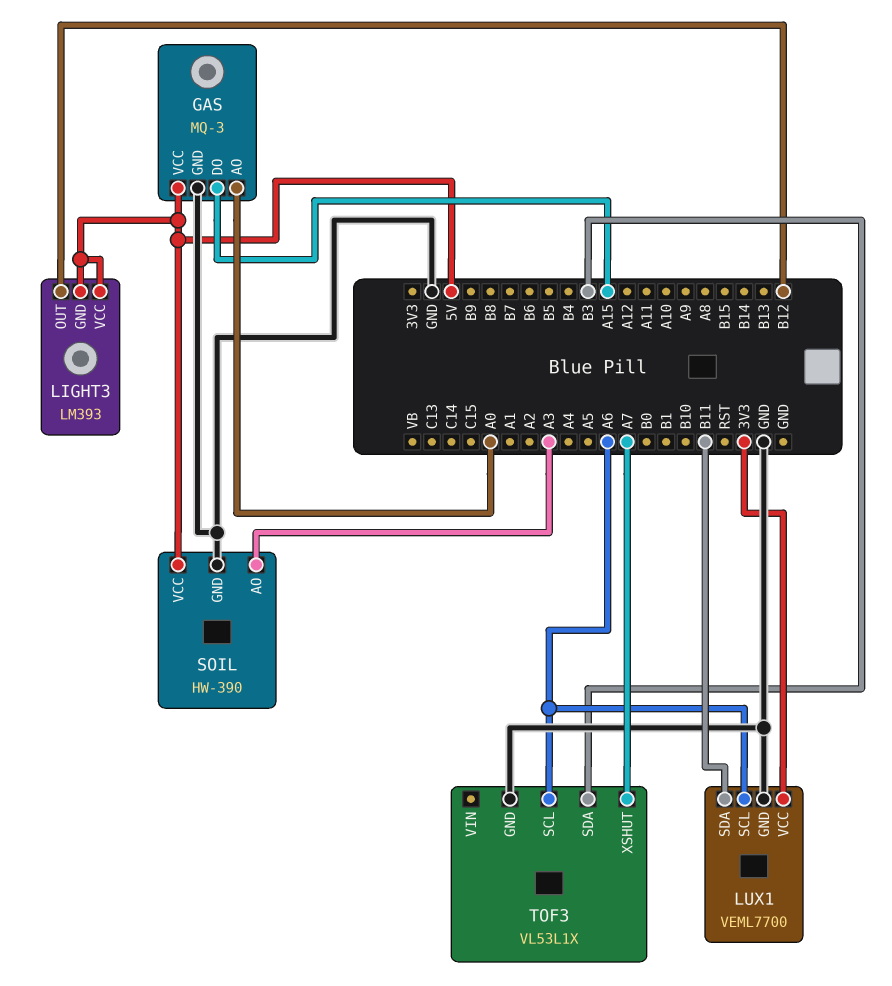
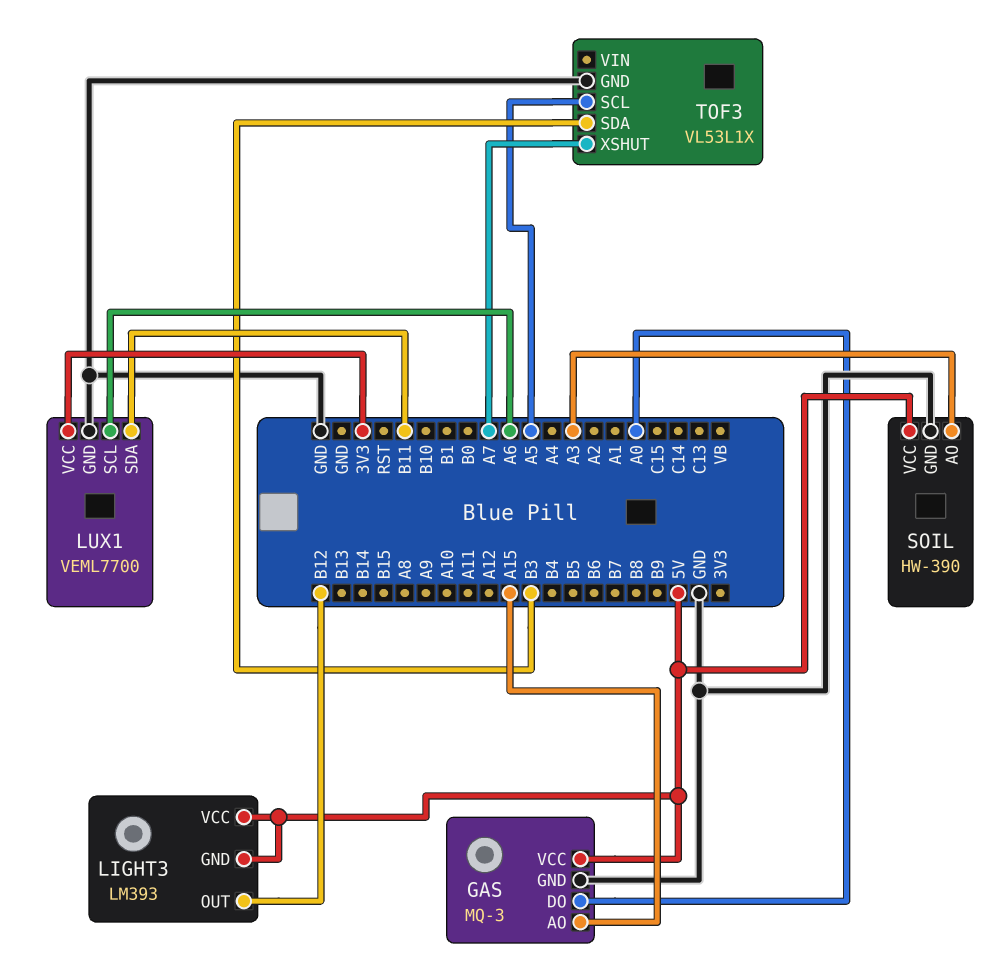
GAS pin AO: A0 -> A15
GAS pin DO: A15 -> A0
TOF3 pin SCL: A6 -> A5

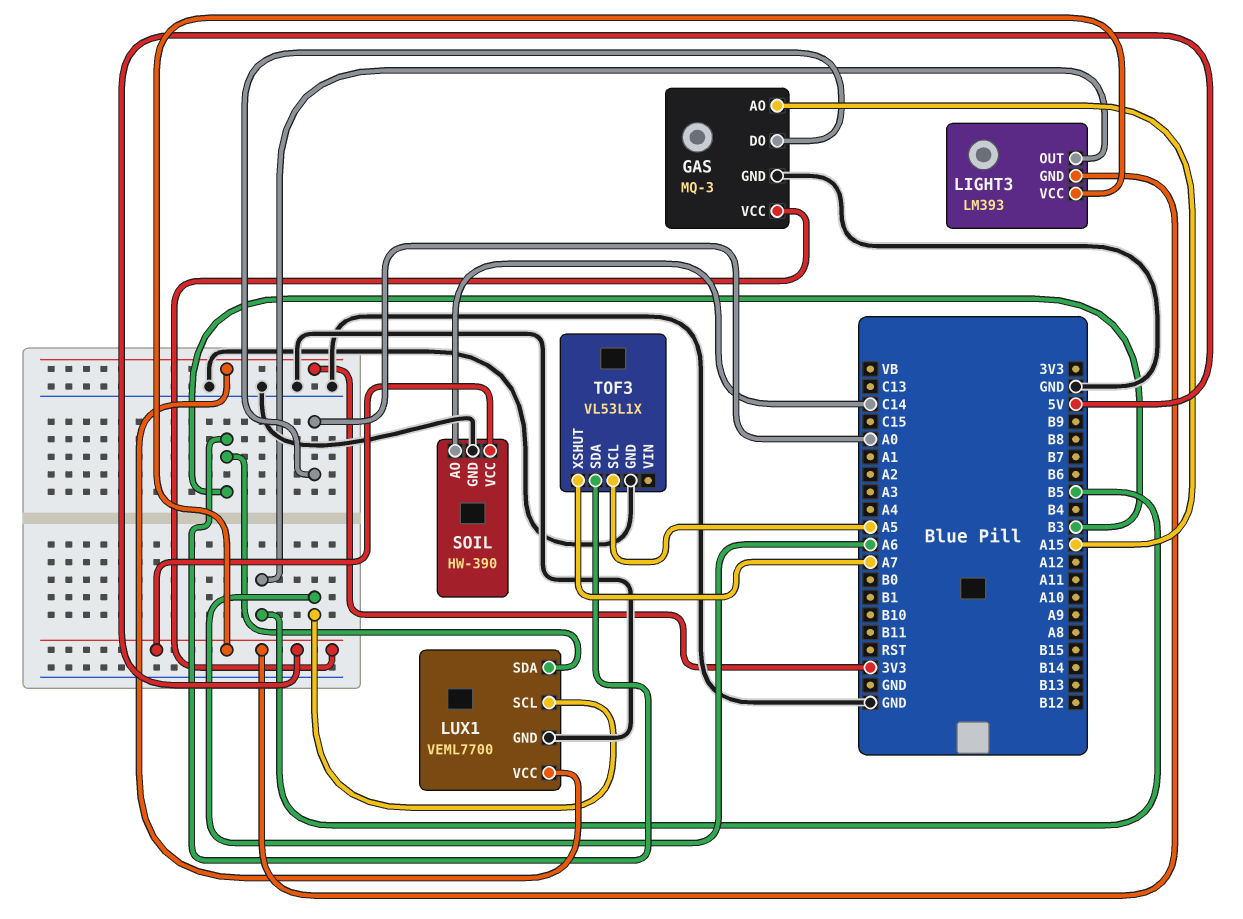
LIGHT3 pin OUT: B12 -> B5
LUX1 pin SDA: B11 -> B3
SOIL pin AO: A3 -> C14

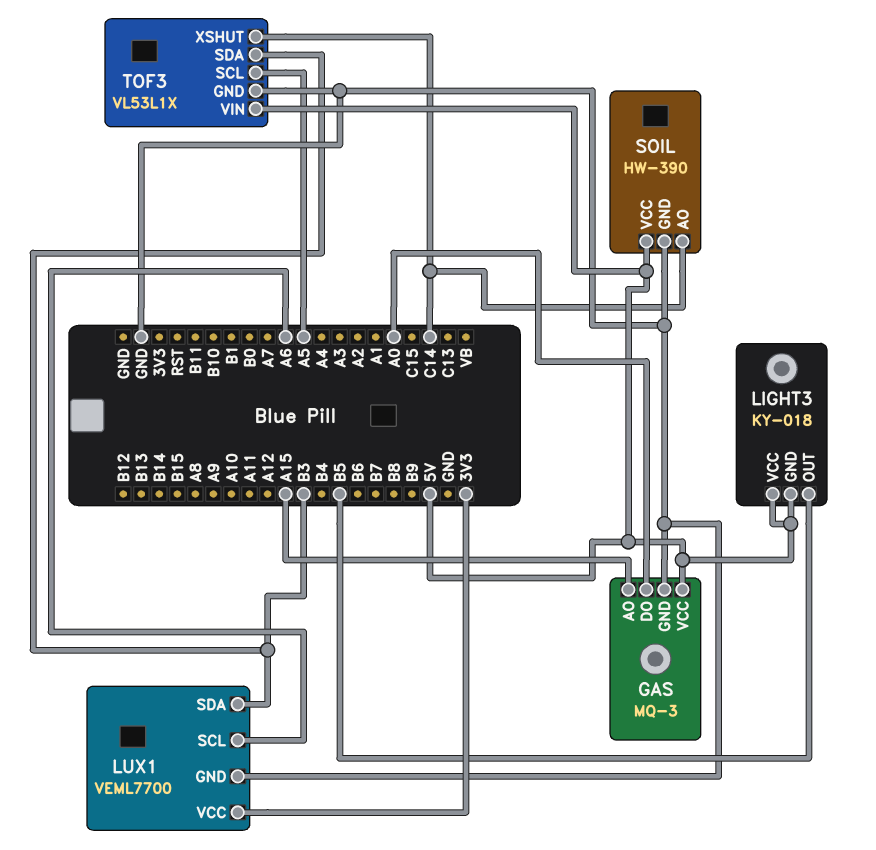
LIGHT3: LM393 -> KY-018
TOF3 pin VIN: none -> 5V
TOF3 pin XSHUT: A7 -> C14

